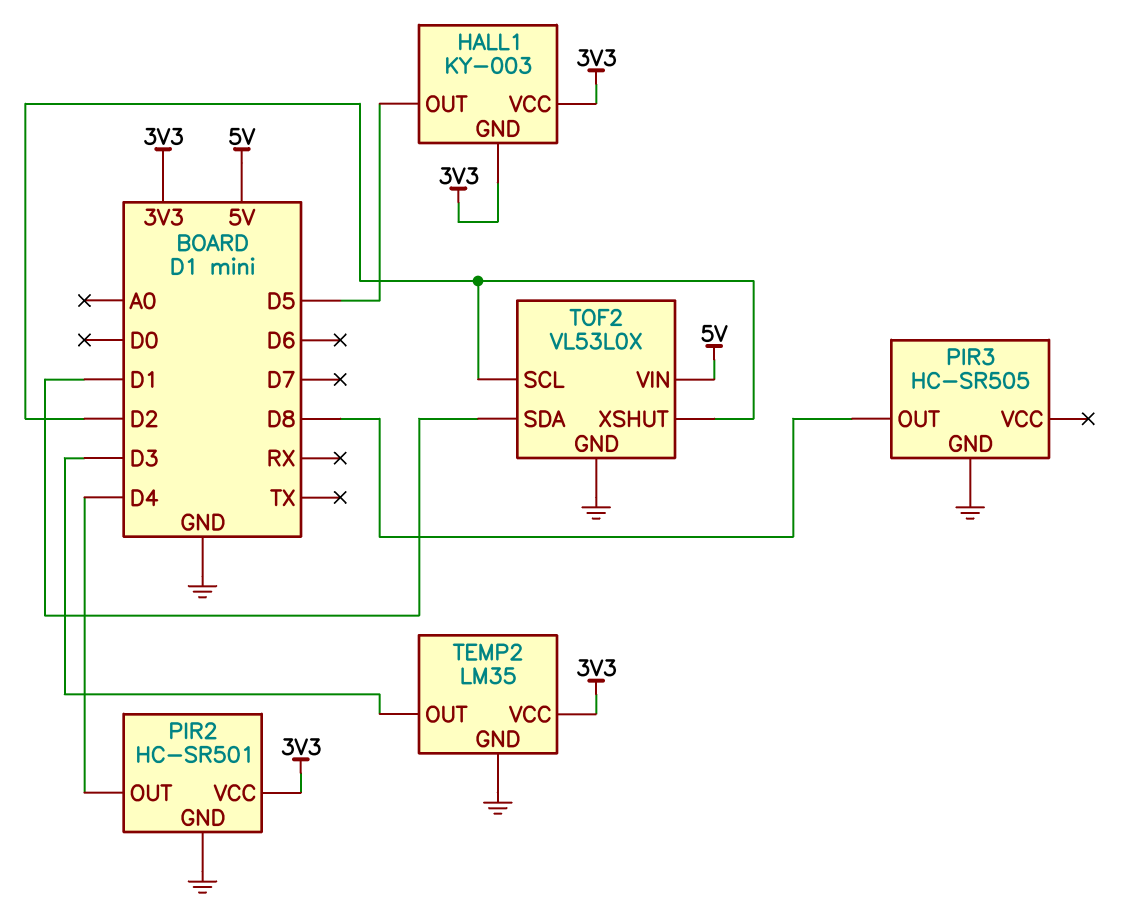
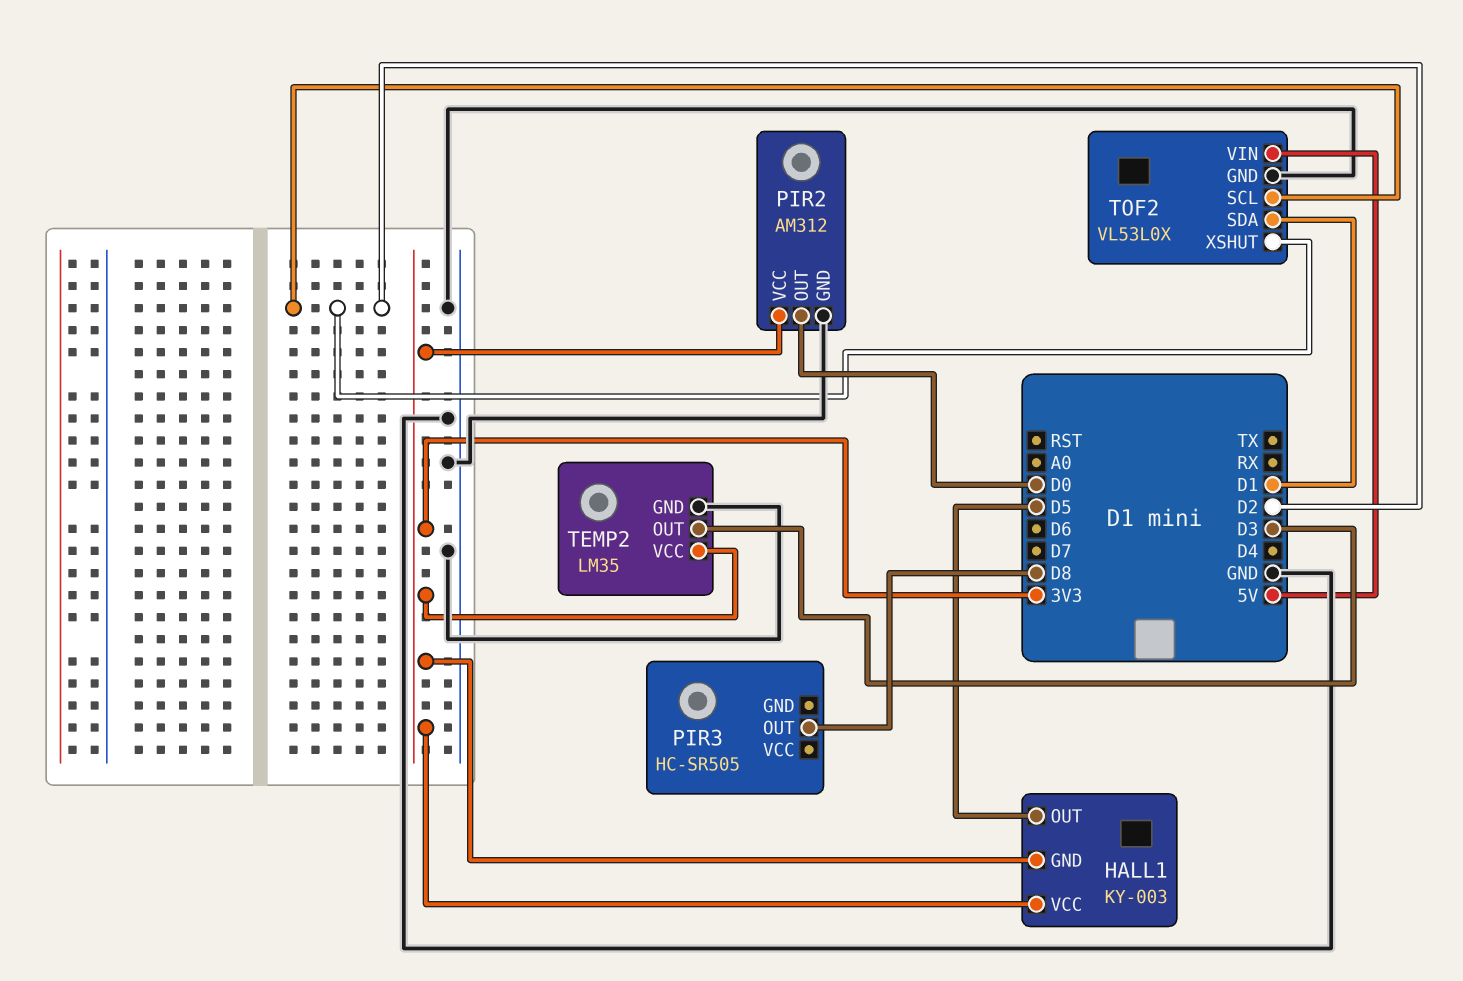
PIR2: HC-SR501 -> AM312
PIR2 pin OUT: D4 -> D0
PIR3 pin GND: GND -> none

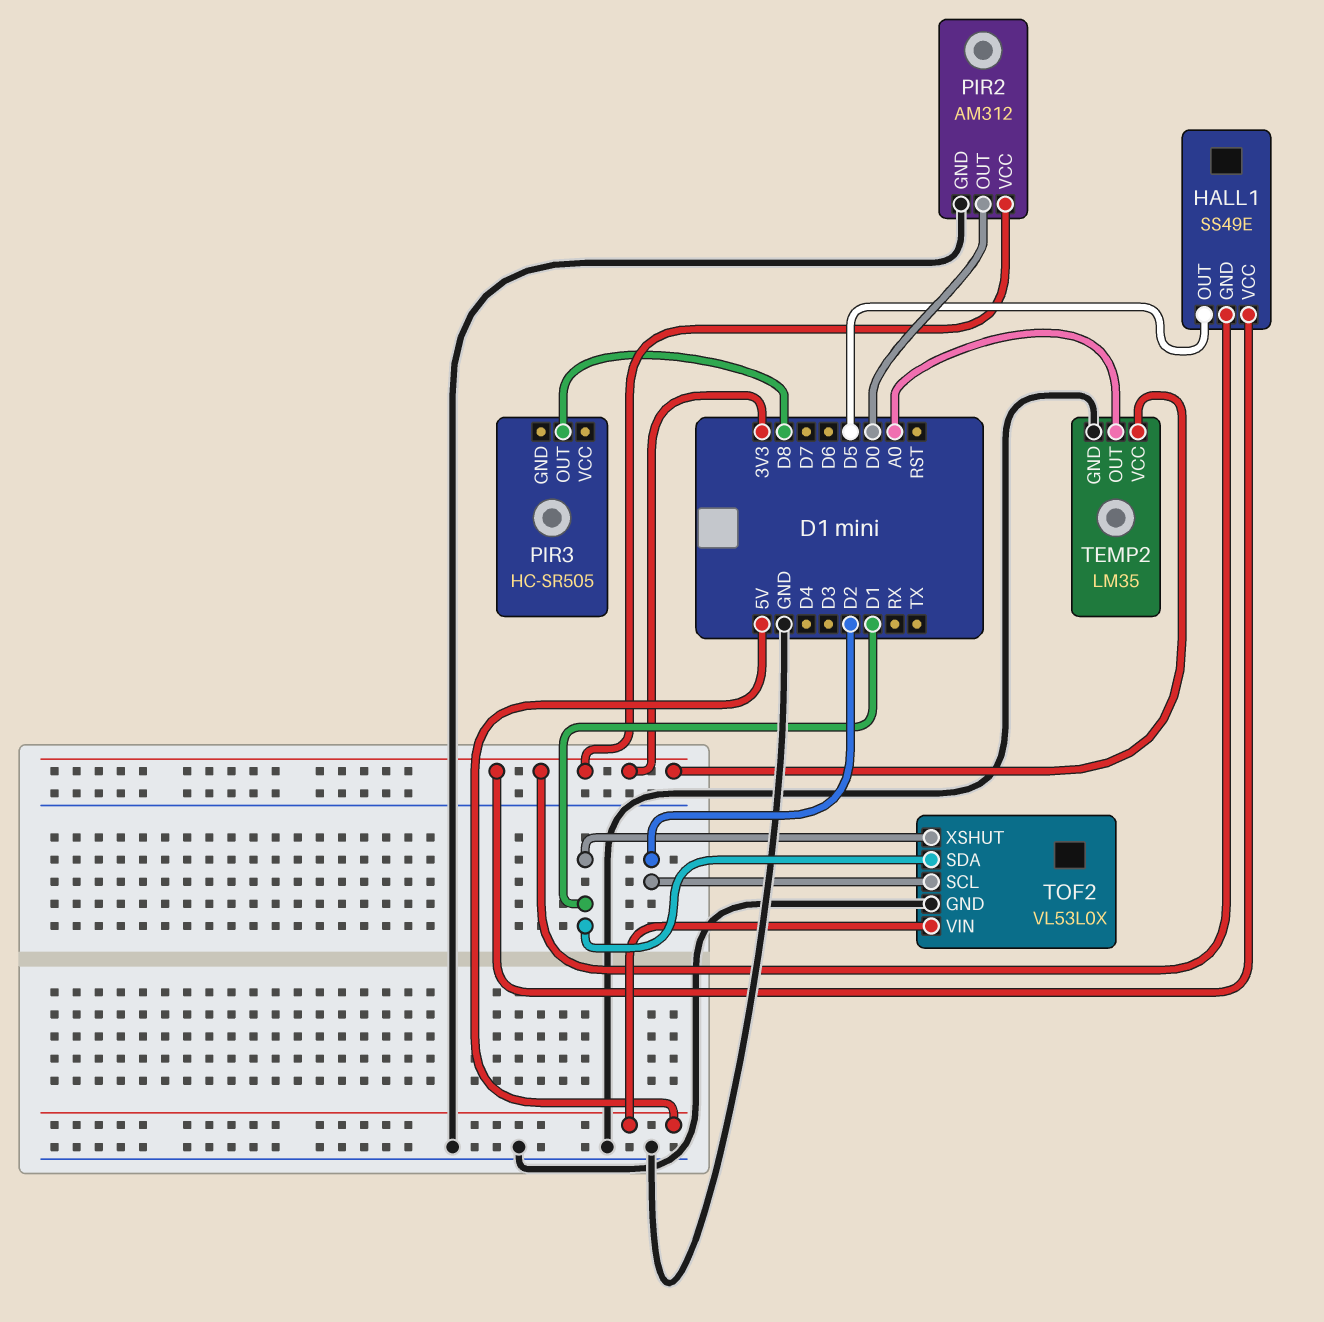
HALL1: KY-003 -> SS49E
TEMP2 pin OUT: D3 -> A0
TOF2 pin XSHUT: D2 -> D1

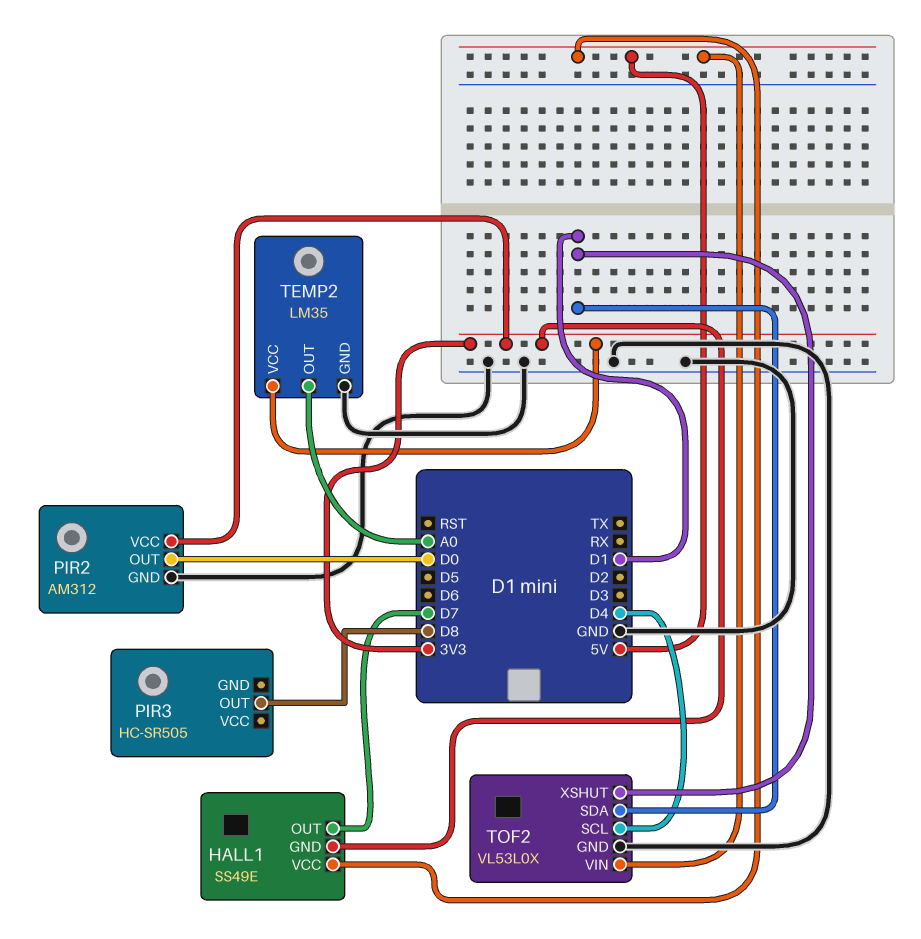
HALL1 pin OUT: D5 -> D7
HALL1 pin VCC: 3V3 -> 5V
TOF2 pin SCL: D2 -> D4

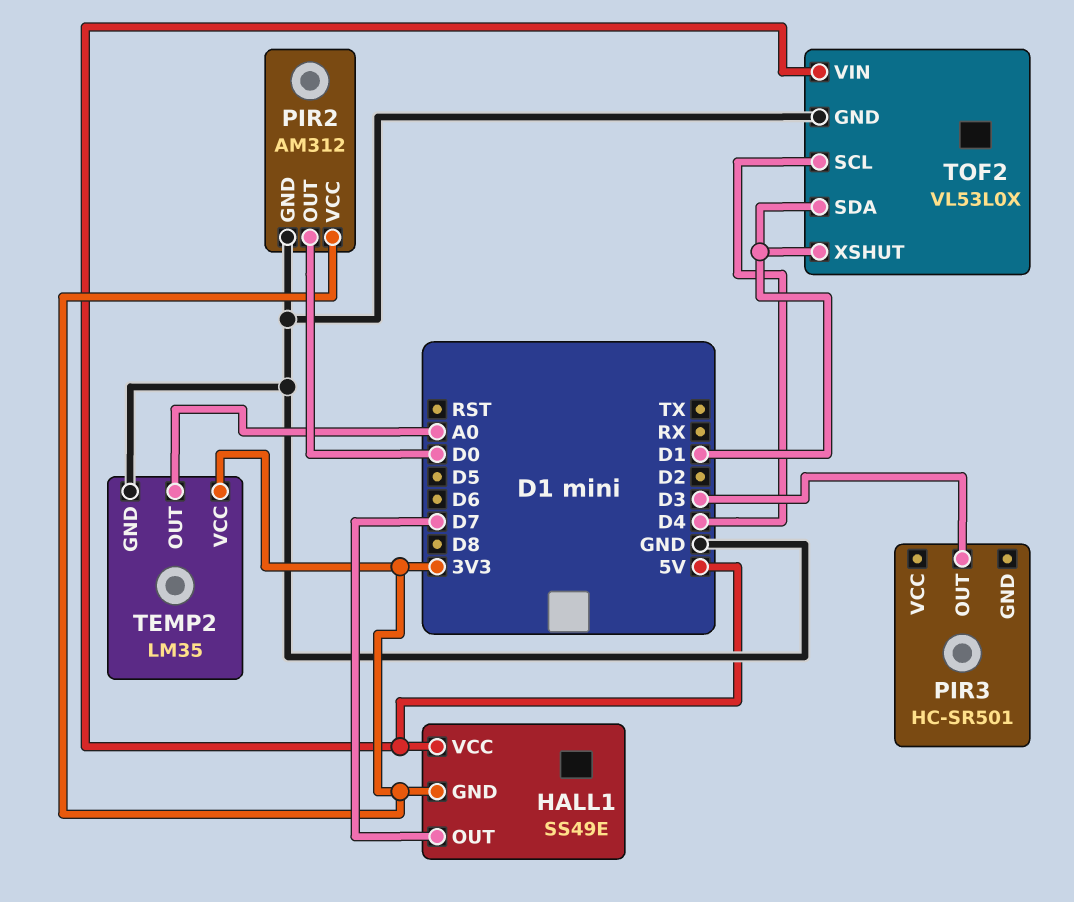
PIR3: HC-SR505 -> HC-SR501
PIR3 pin OUT: D8 -> D3

